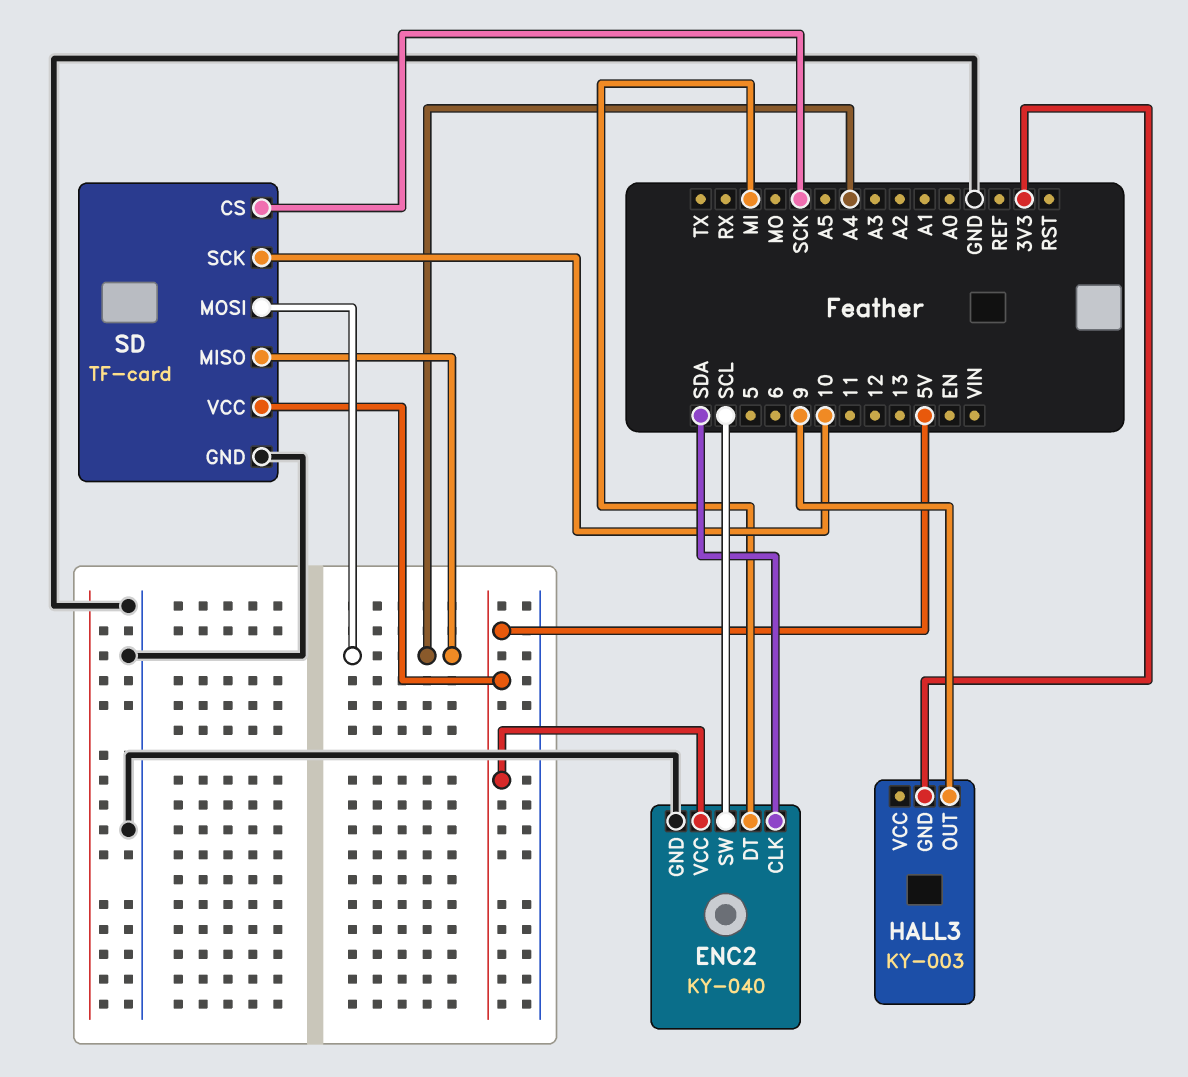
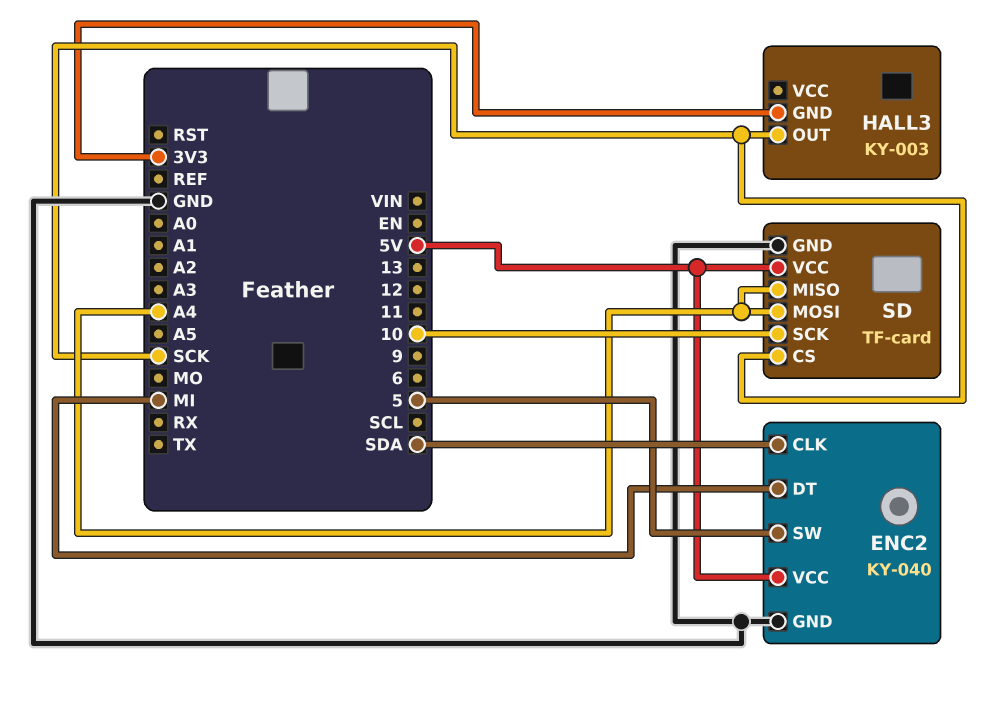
ENC2 pin SW: SCL -> 5
HALL3 pin OUT: 9 -> SCK

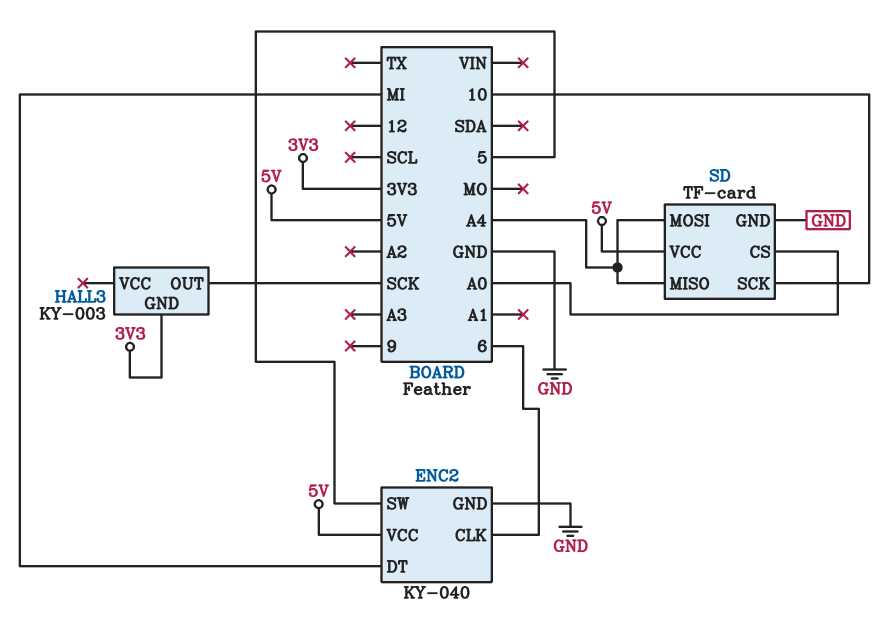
ENC2 pin CLK: SDA -> 6
SD pin CS: SCK -> A0

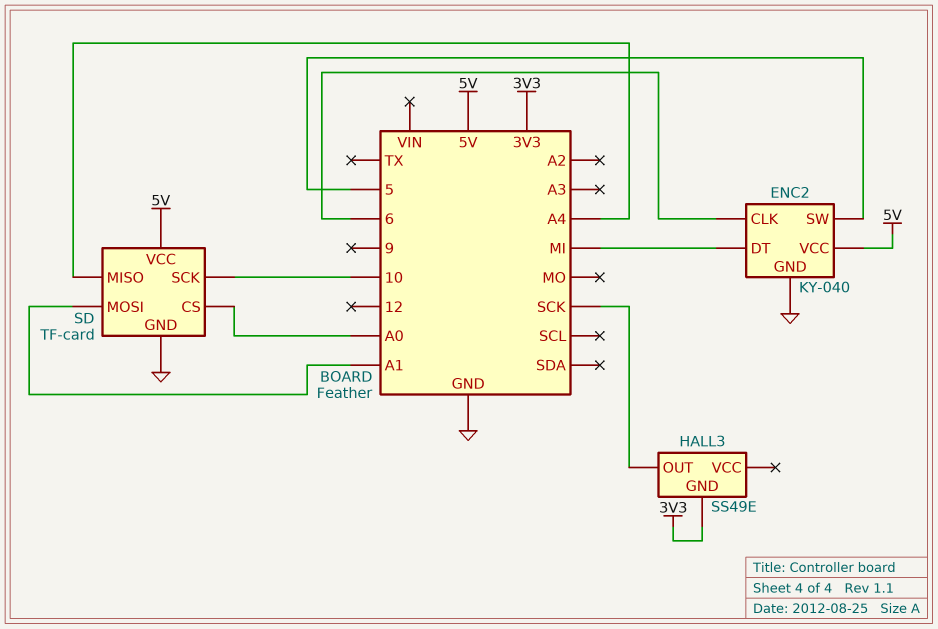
HALL3: KY-003 -> SS49E
SD pin MOSI: A4 -> A1

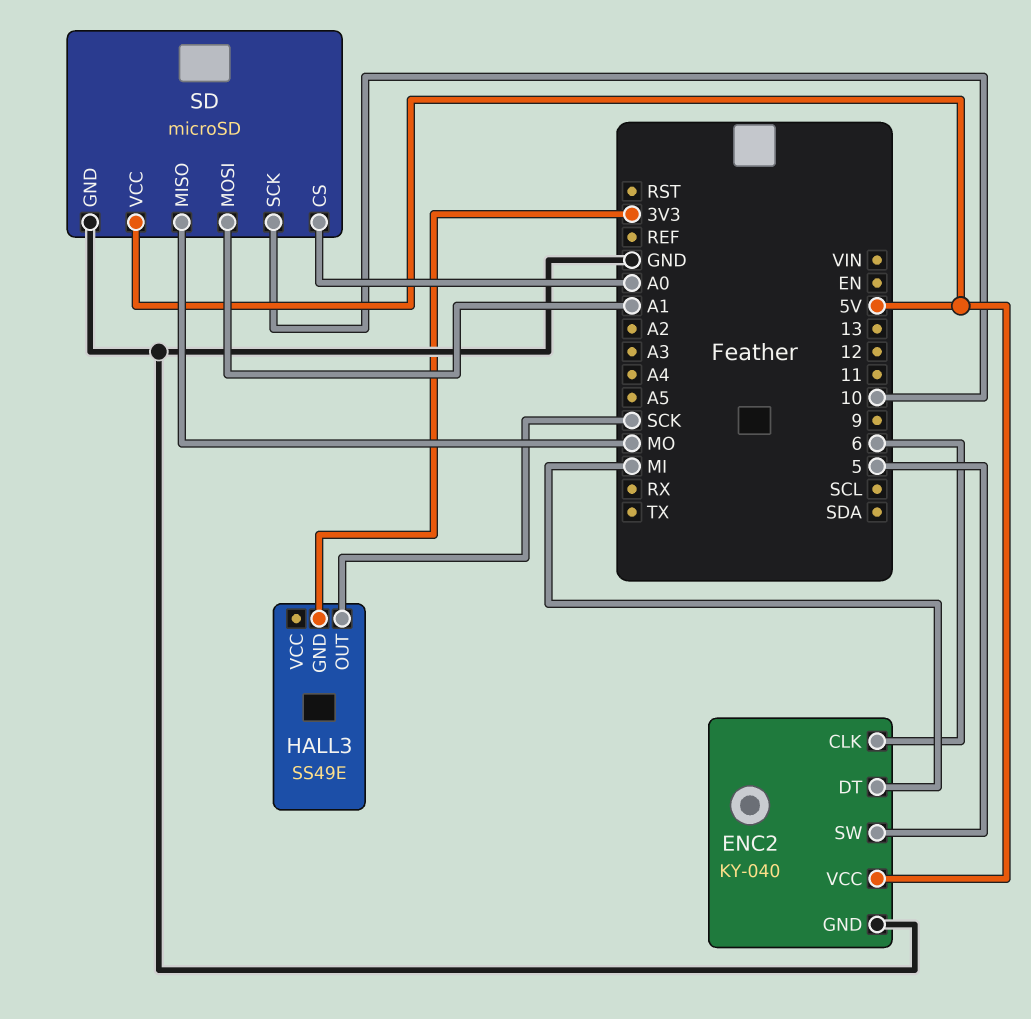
SD: TF-card -> microSD
SD pin MISO: A4 -> MO

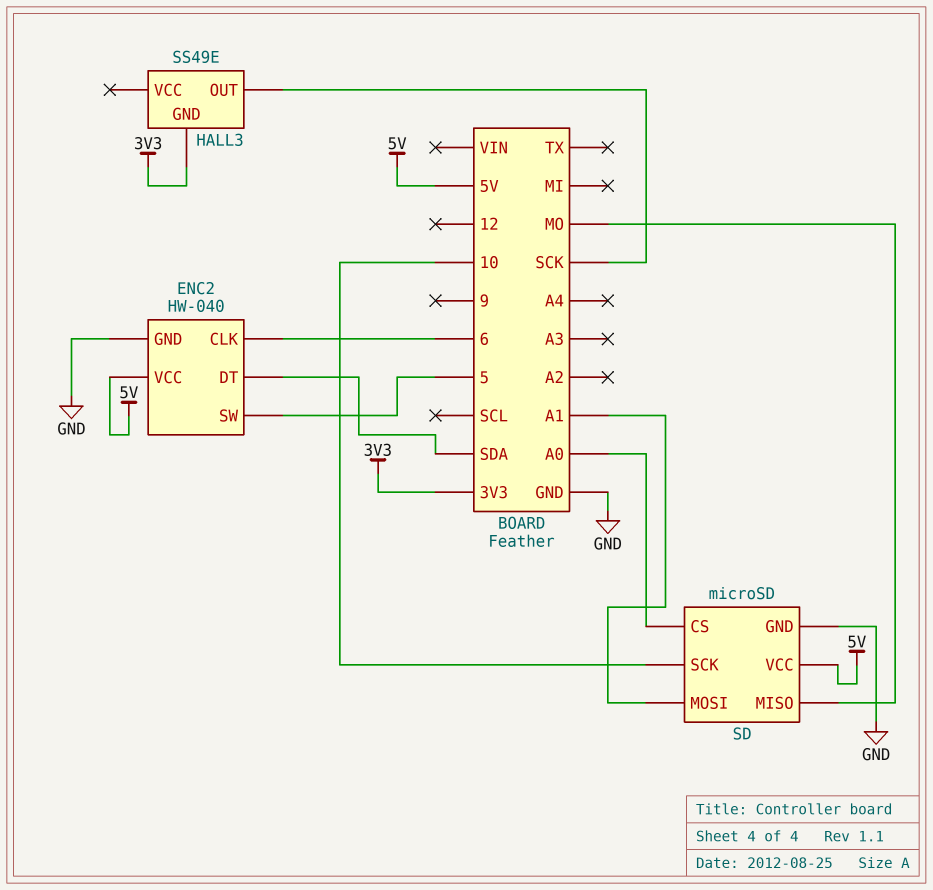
ENC2: KY-040 -> HW-040
ENC2 pin DT: MI -> SDA

